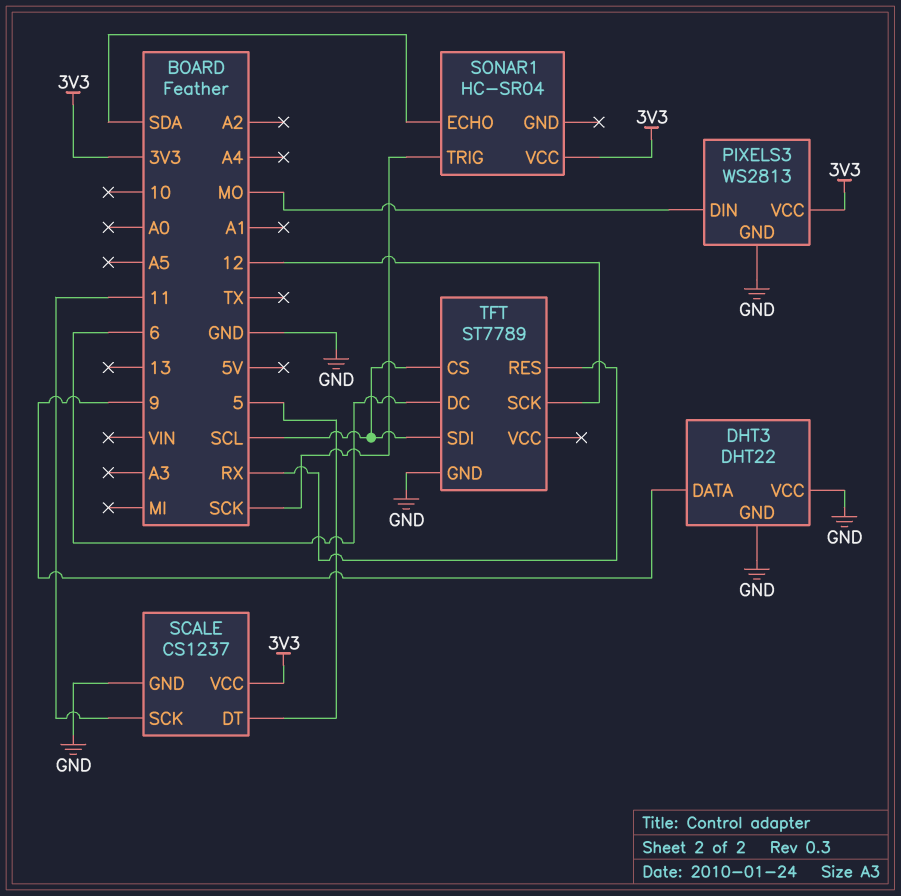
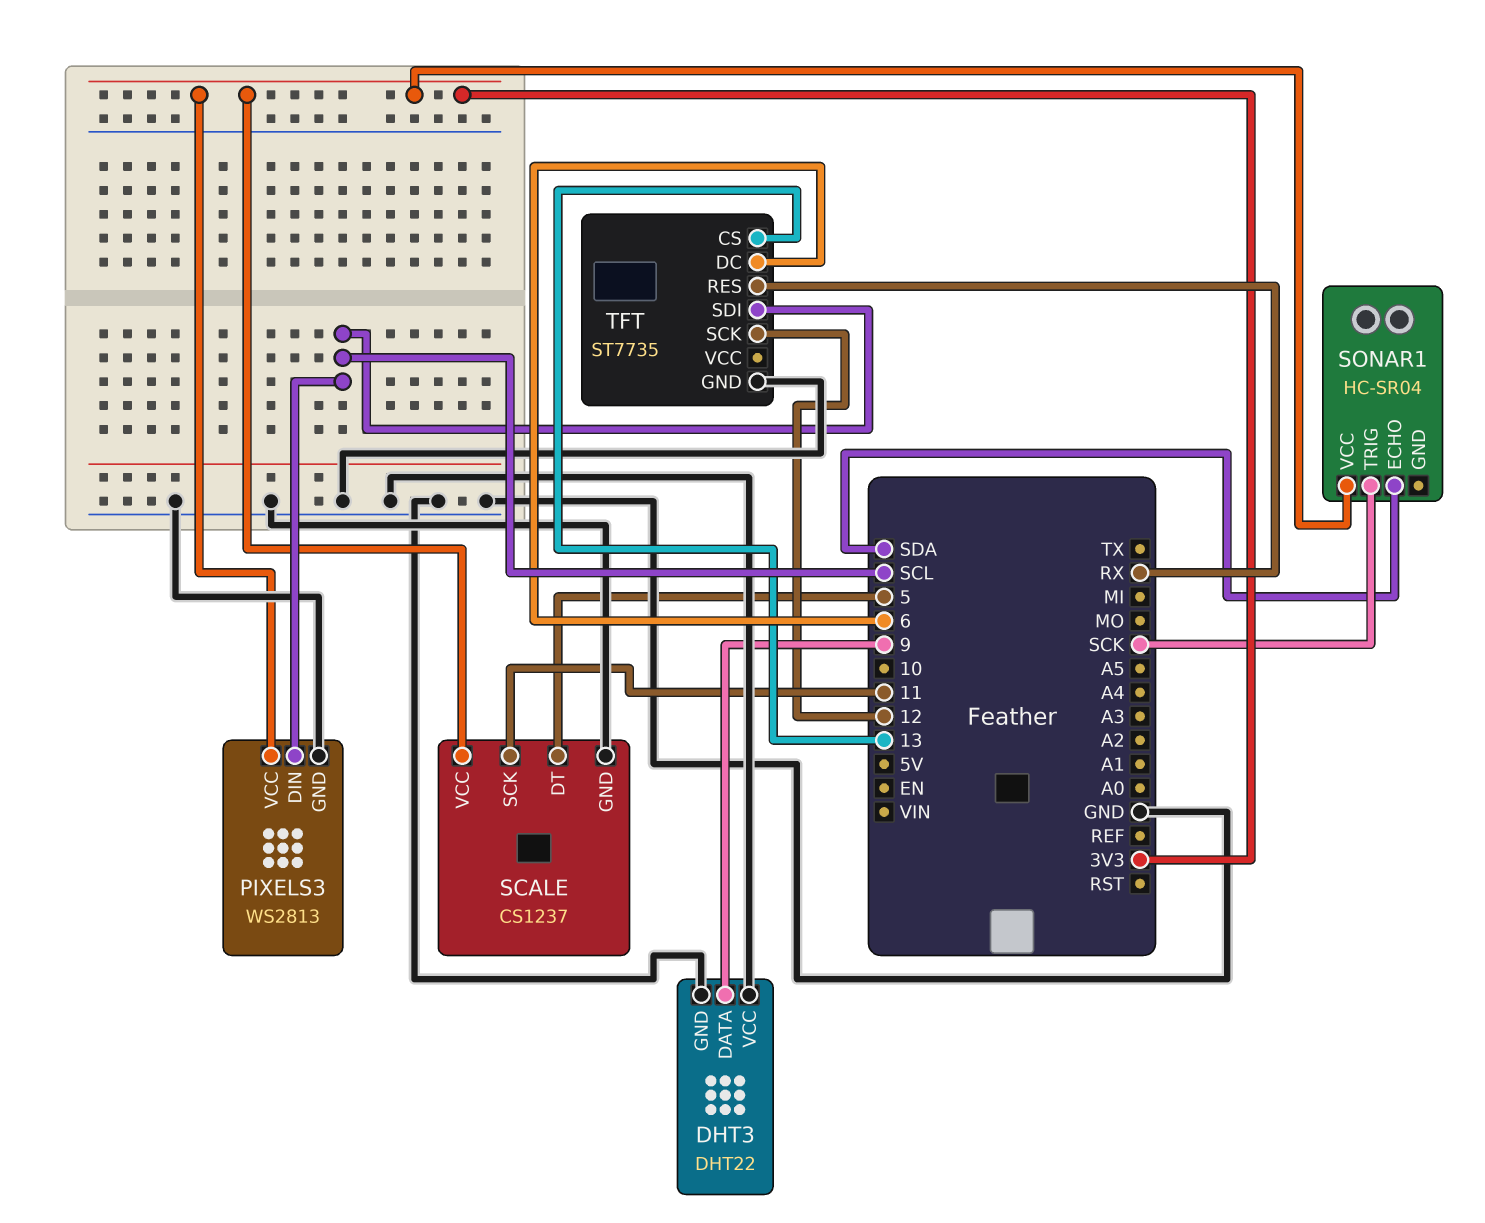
PIXELS3 pin DIN: MO -> SCL
TFT: ST7789 -> ST7735
TFT pin CS: SCL -> 13

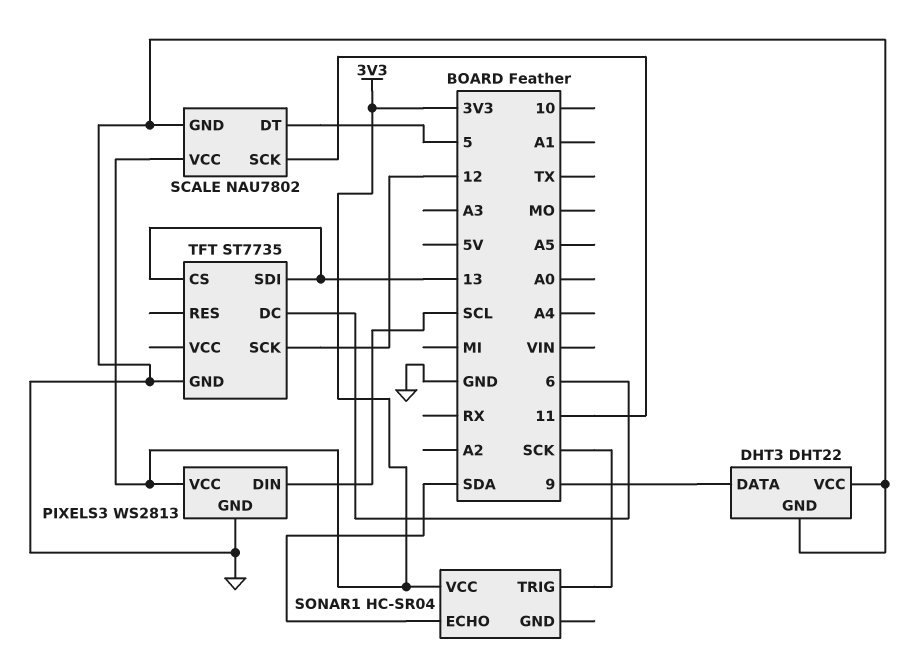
SCALE: CS1237 -> NAU7802
TFT pin RES: RX -> none
TFT pin SDI: SCL -> 13

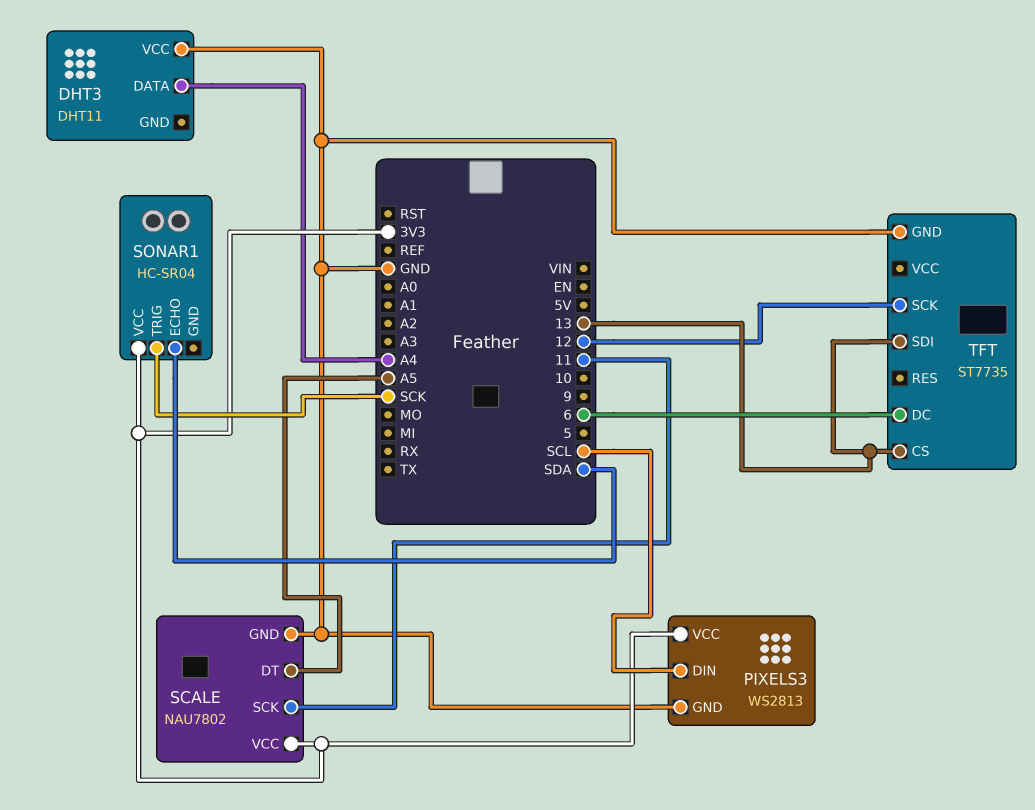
DHT3: DHT22 -> DHT11
DHT3 pin DATA: 9 -> A4
DHT3 pin GND: GND -> none
SCALE pin DT: 5 -> A5

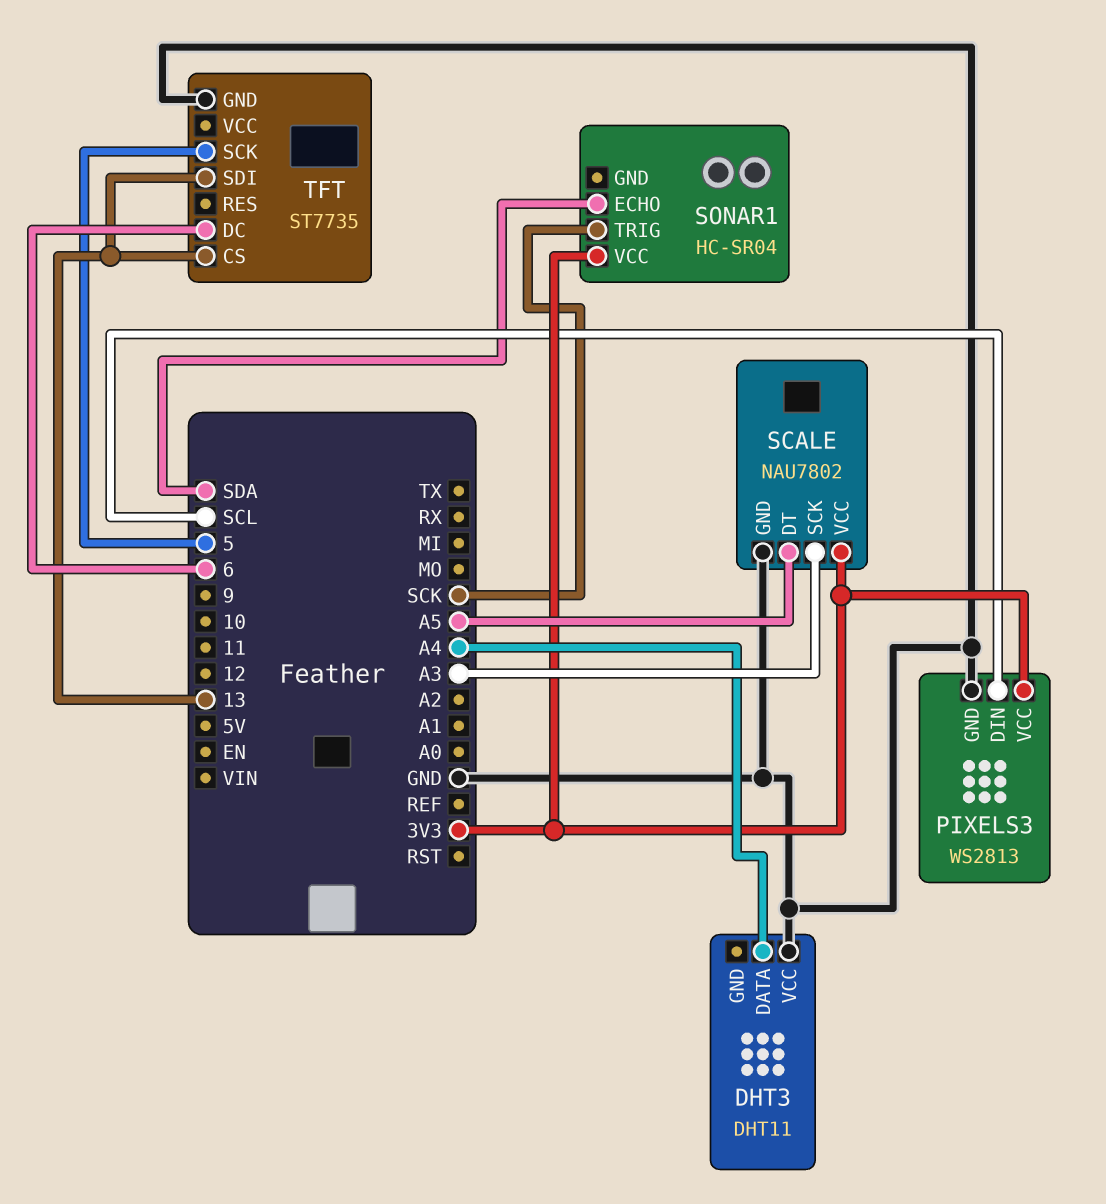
SCALE pin SCK: 11 -> A3
TFT pin SCK: 12 -> 5

